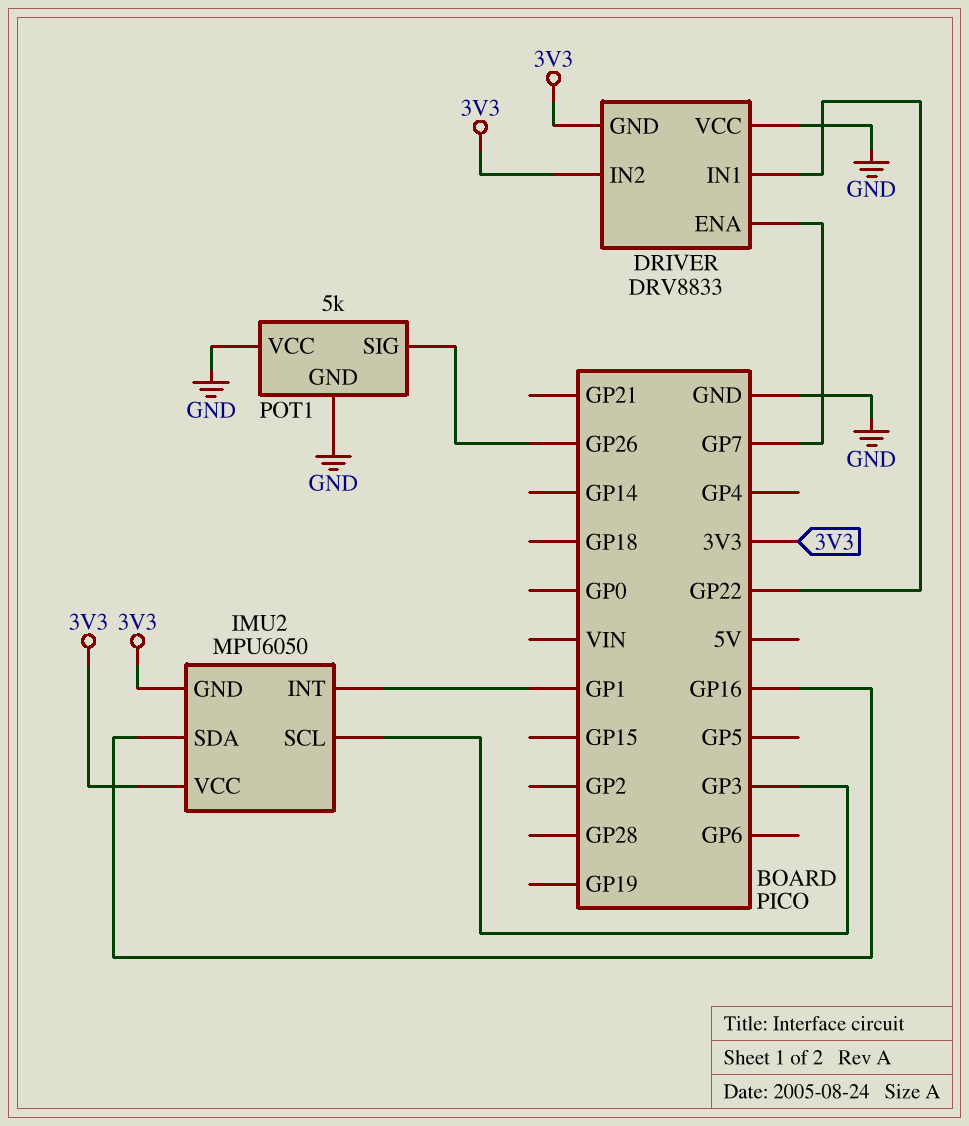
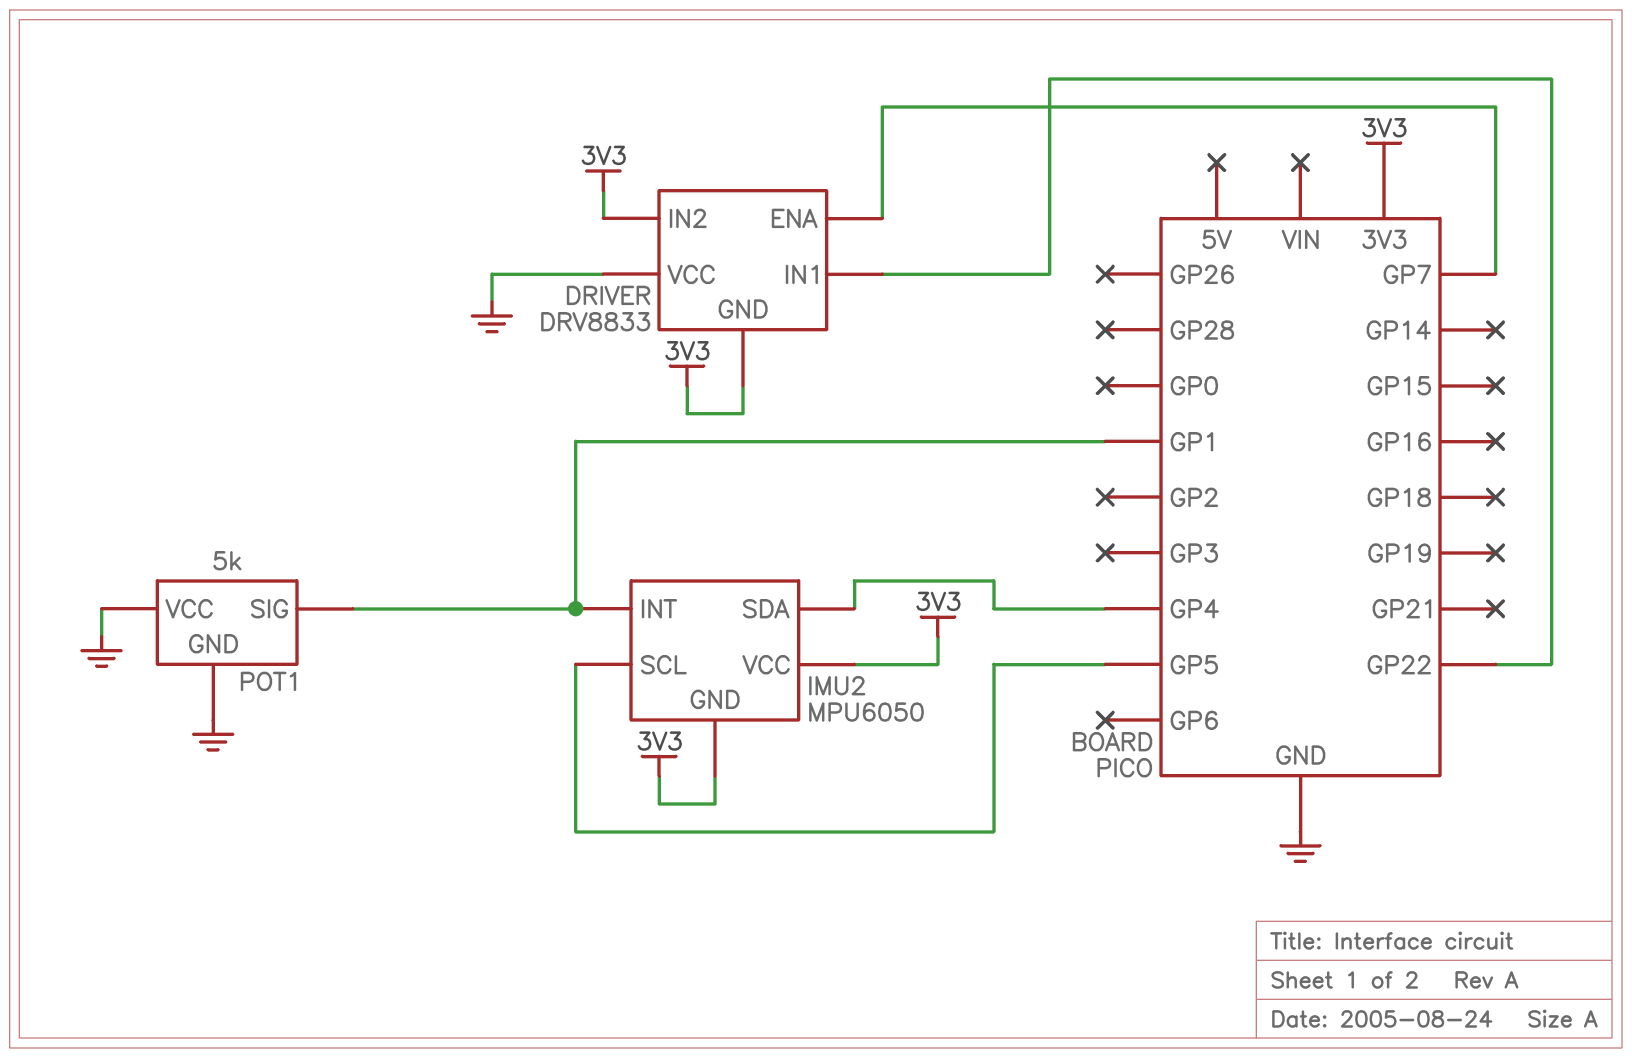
IMU2 pin SCL: GP3 -> GP5
IMU2 pin SDA: GP16 -> GP4
POT1 pin SIG: GP26 -> GP1

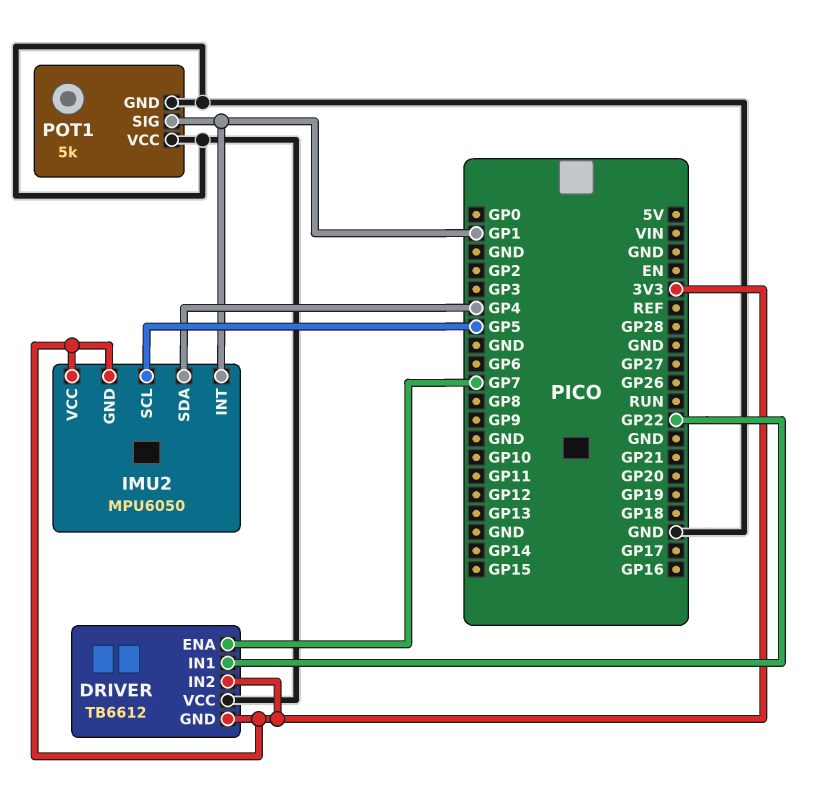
DRIVER: DRV8833 -> TB6612

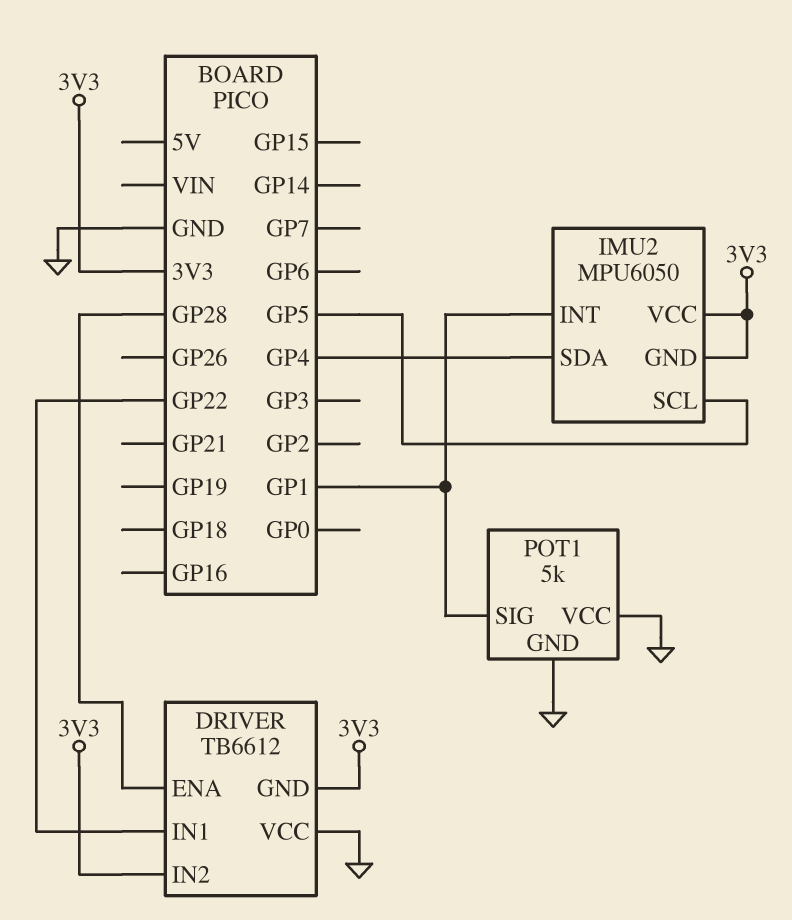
DRIVER pin ENA: GP7 -> GP28

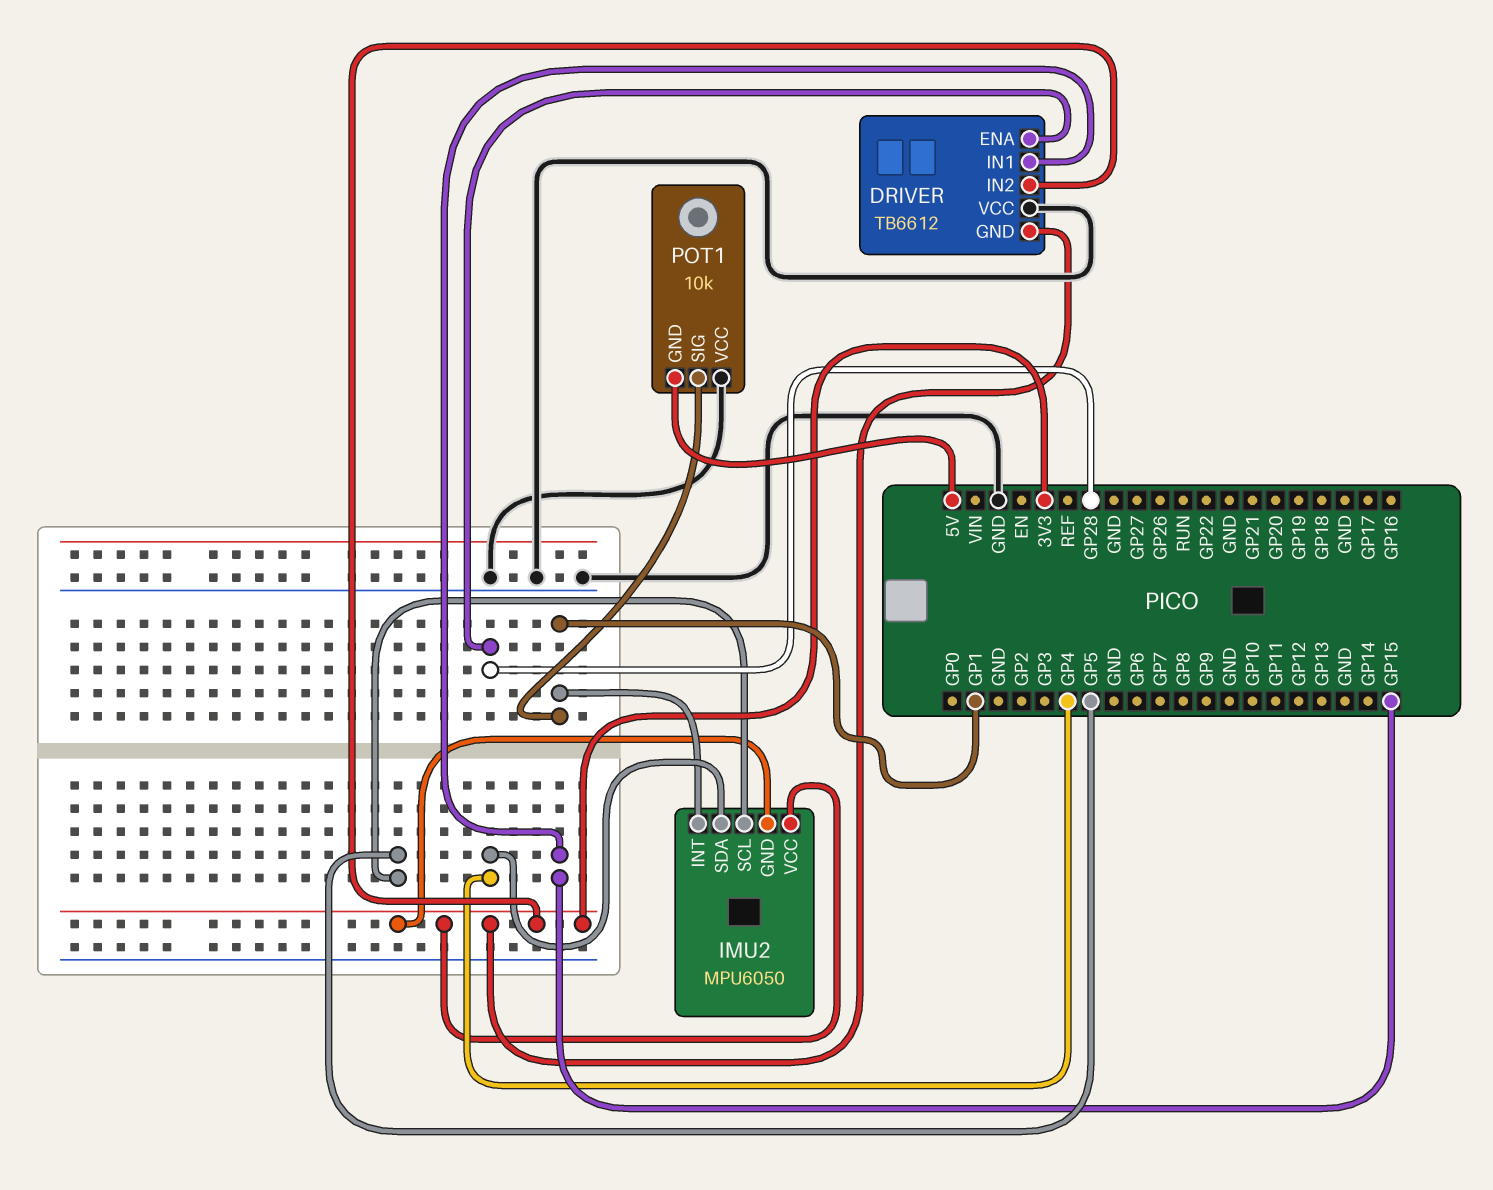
DRIVER pin IN1: GP22 -> GP15
POT1: 5k -> 10k
POT1 pin GND: GND -> 5V

